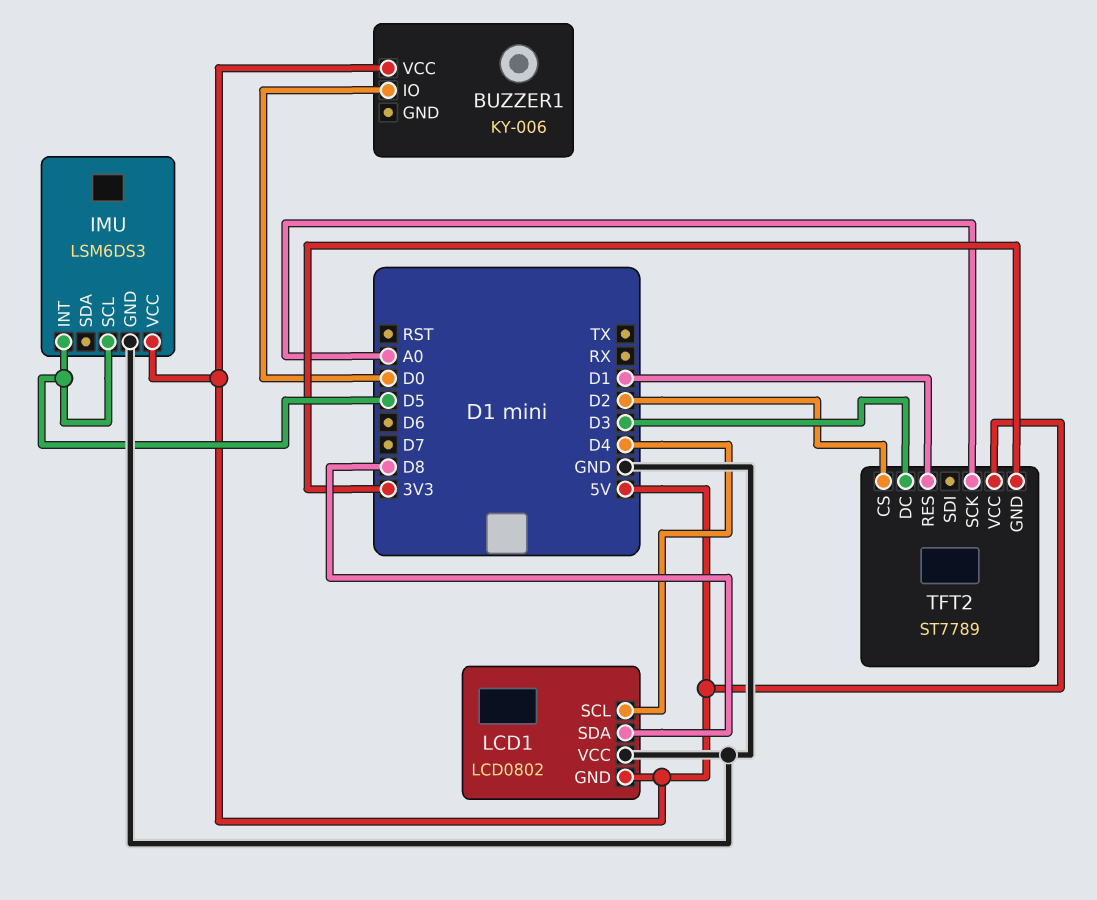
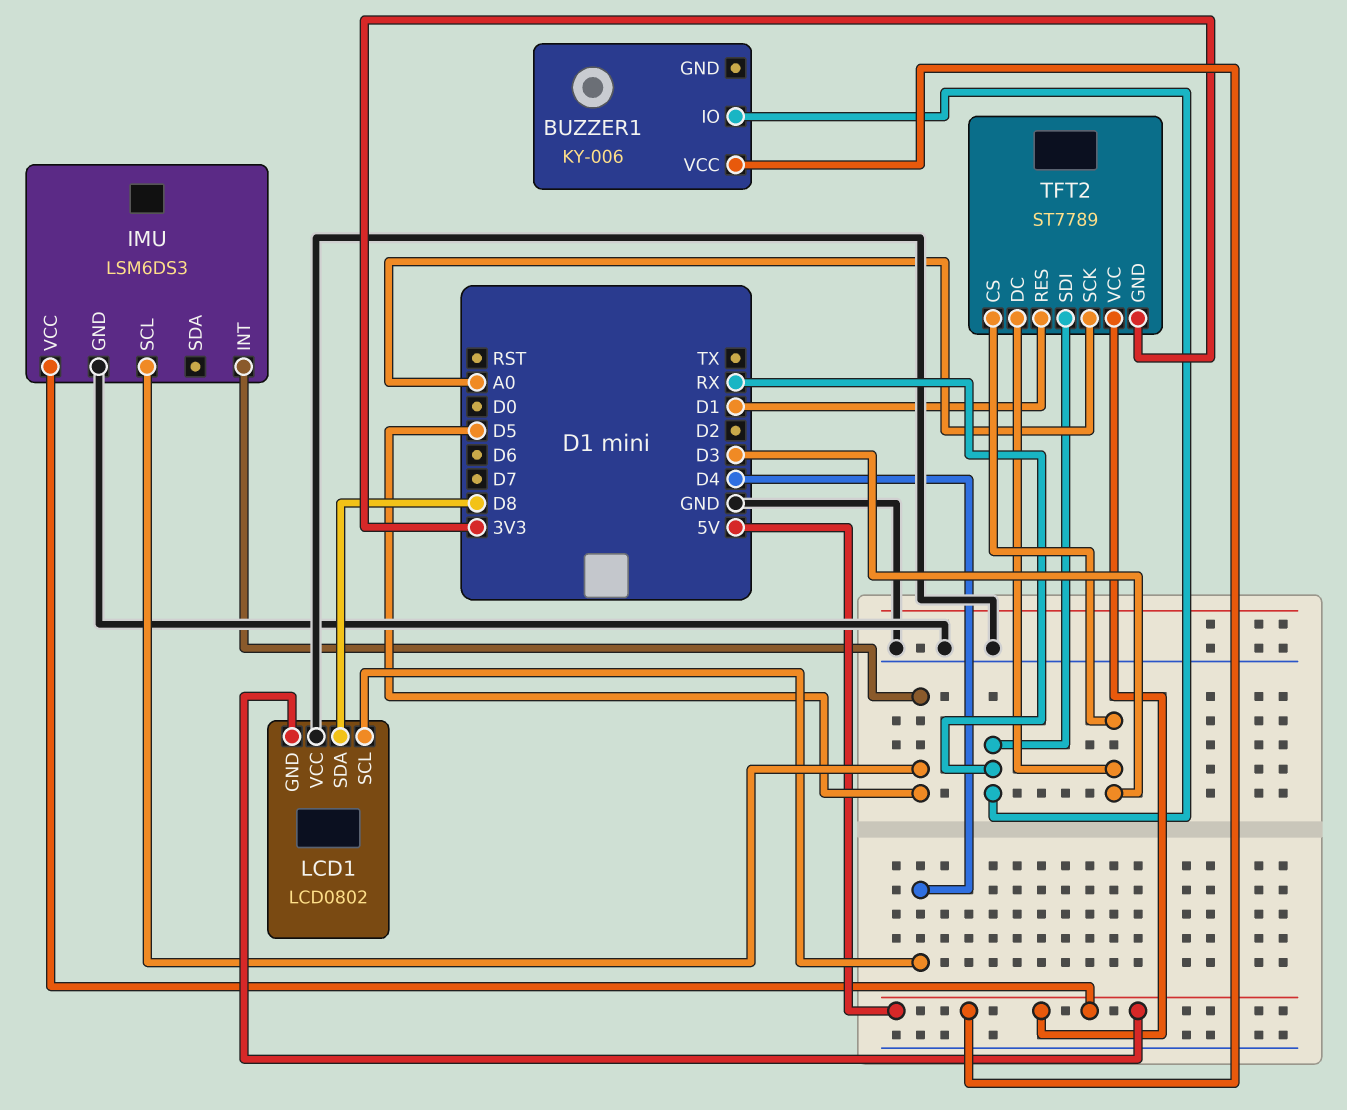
BUZZER1 pin IO: D0 -> RX
TFT2 pin CS: D2 -> D3
TFT2 pin SDI: none -> RX

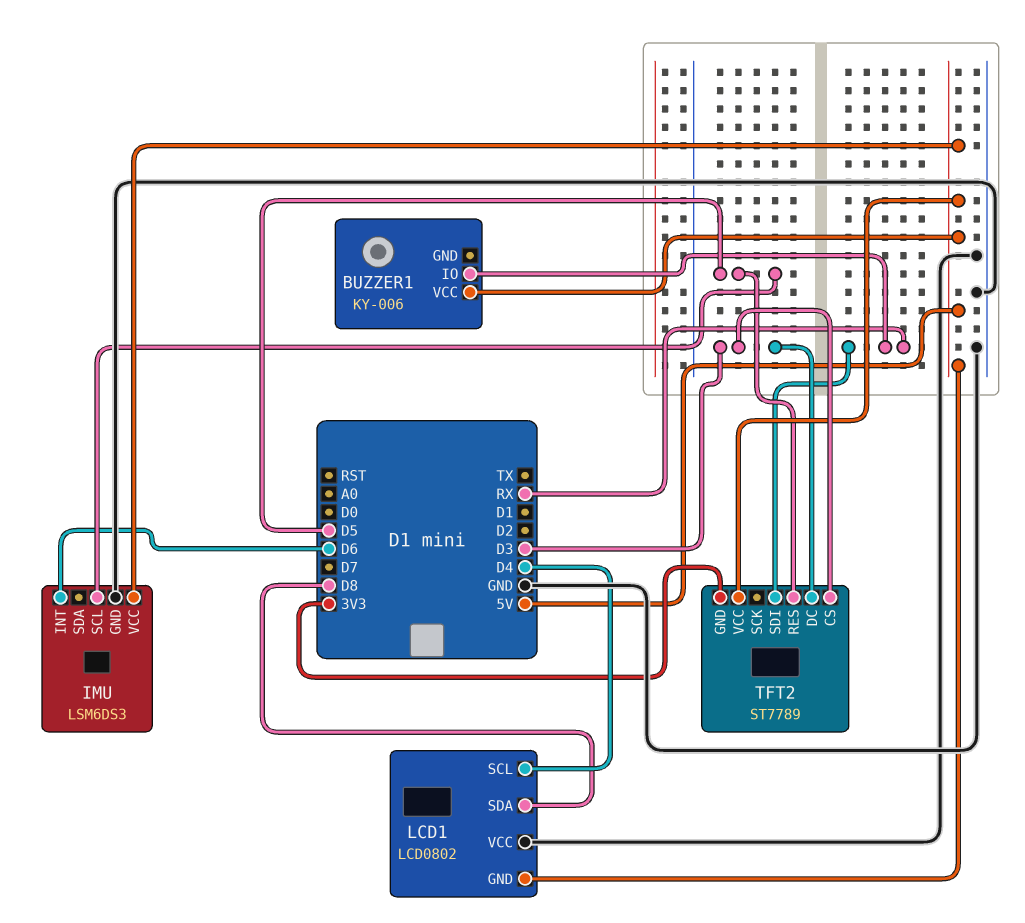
IMU pin INT: D5 -> D6
TFT2 pin RES: D1 -> D5
TFT2 pin SCK: A0 -> none

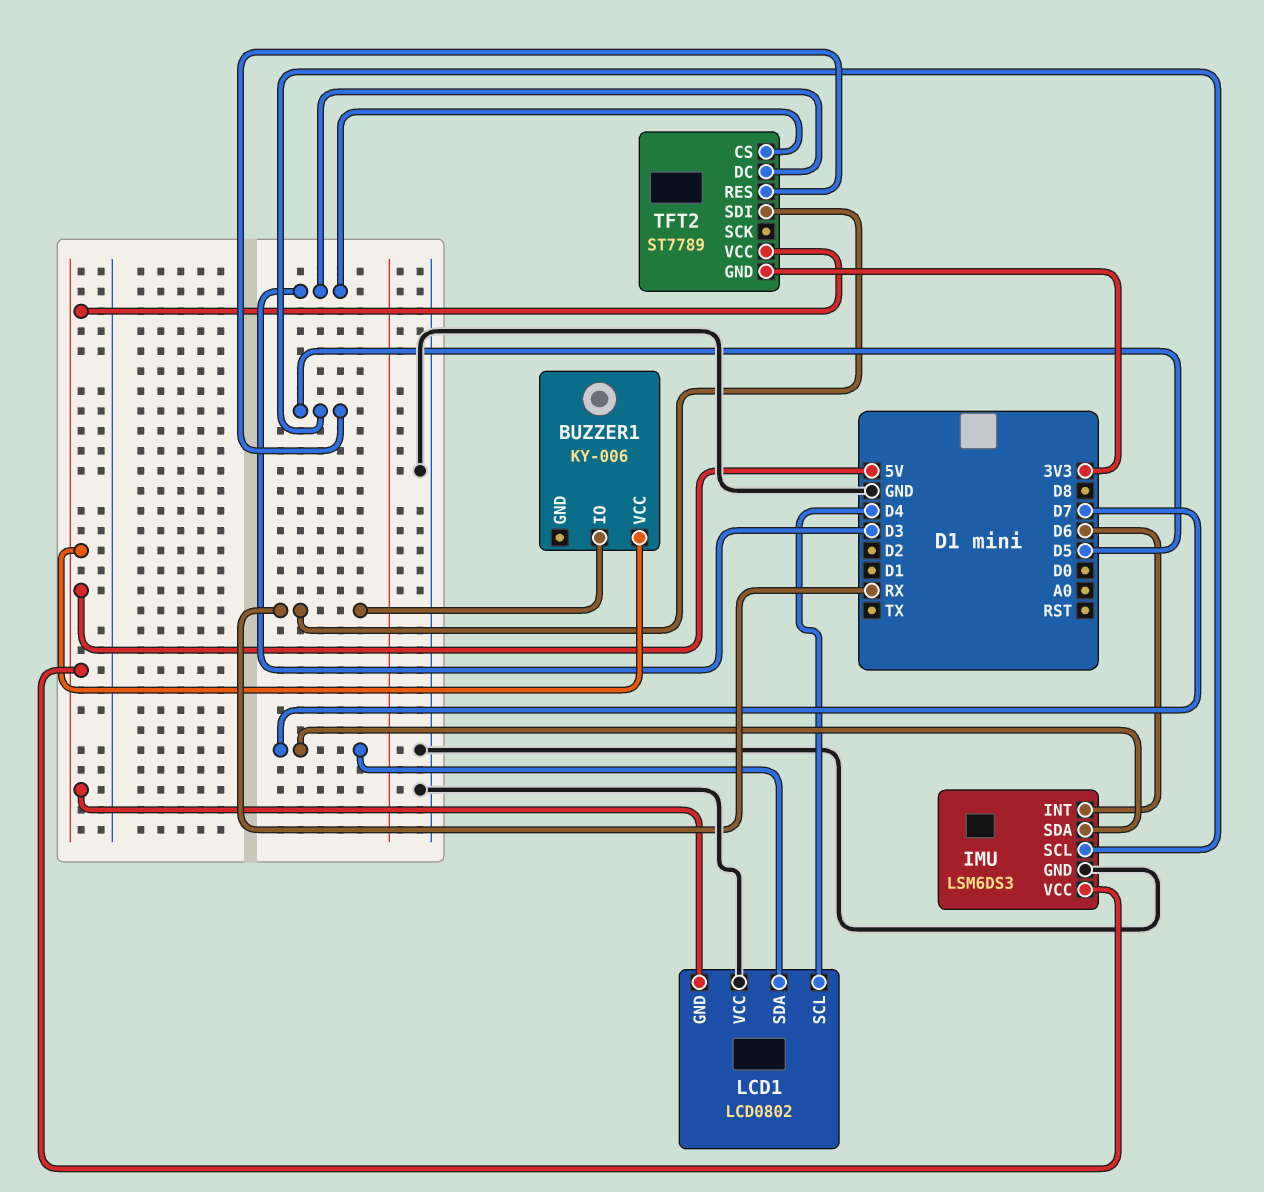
IMU pin SDA: none -> D7
LCD1 pin SDA: D8 -> D7

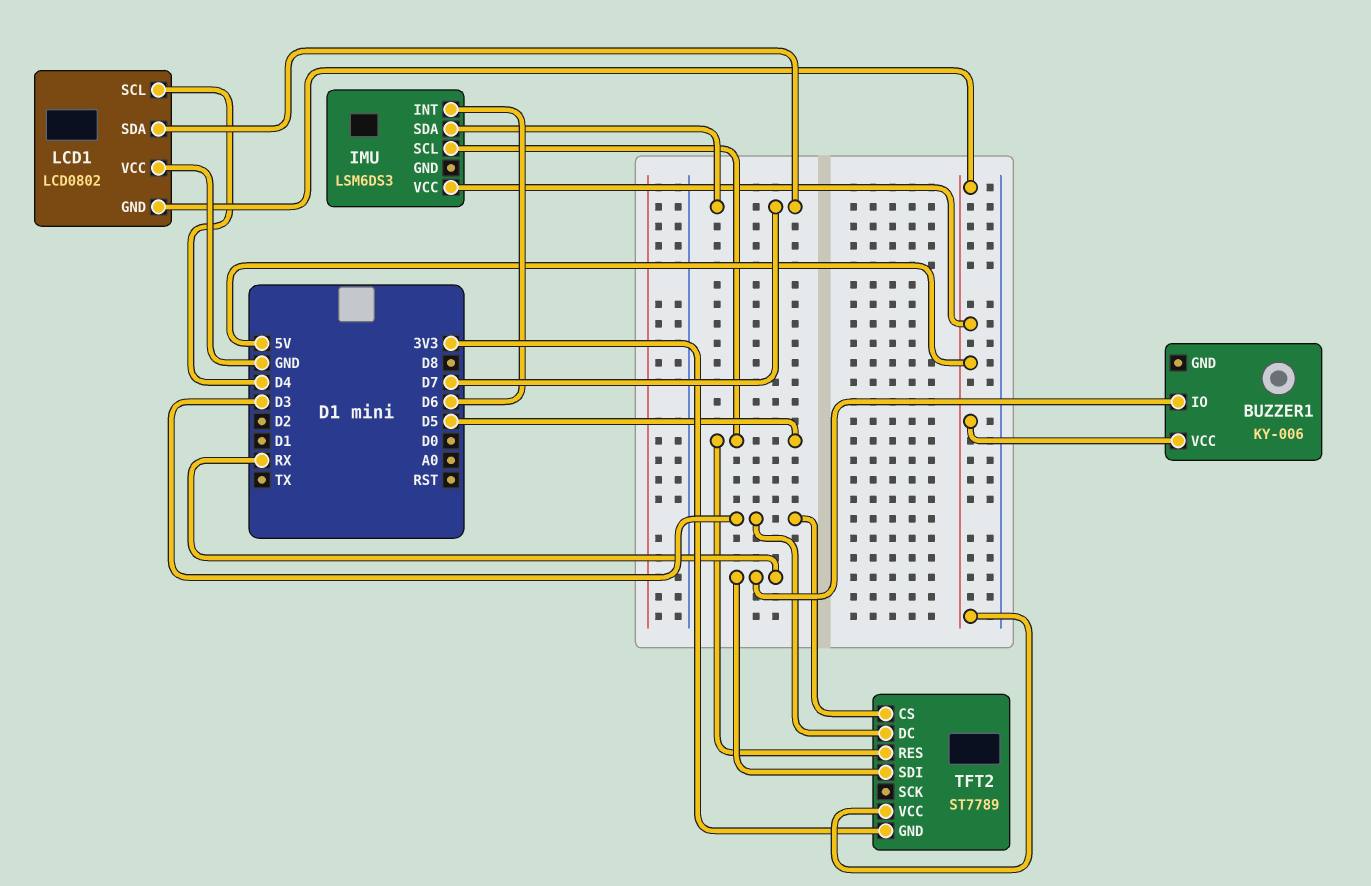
IMU pin GND: GND -> none

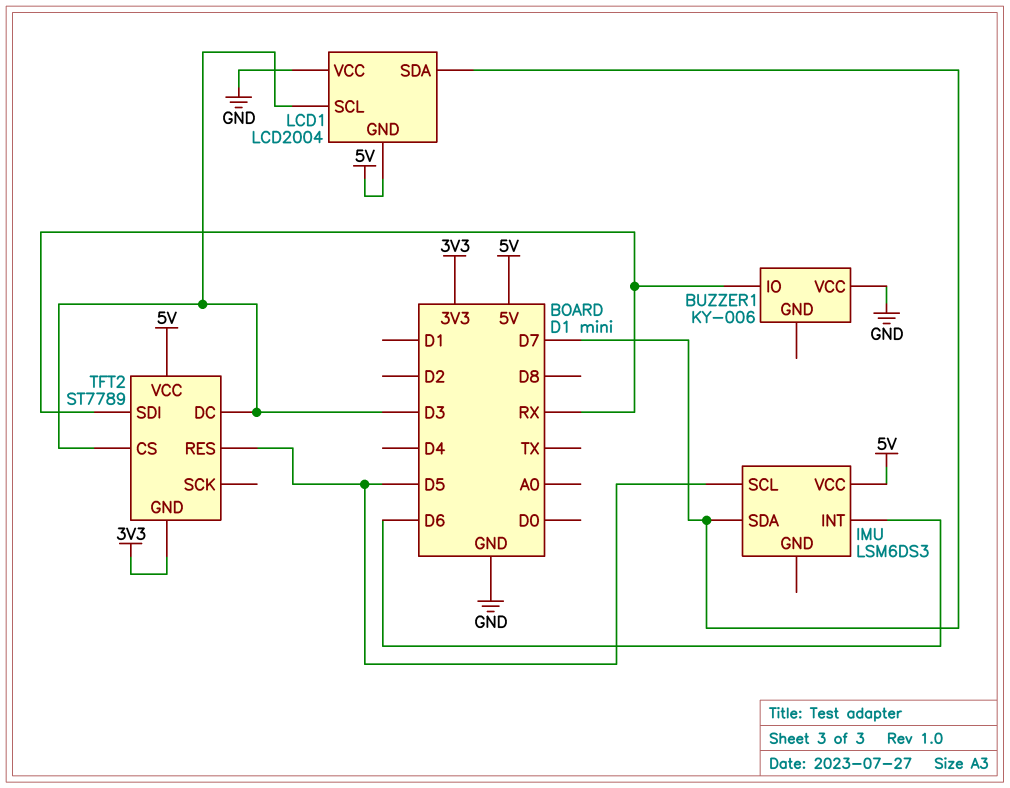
BUZZER1 pin VCC: 5V -> GND
LCD1: LCD0802 -> LCD2004
LCD1 pin SCL: D4 -> D3

